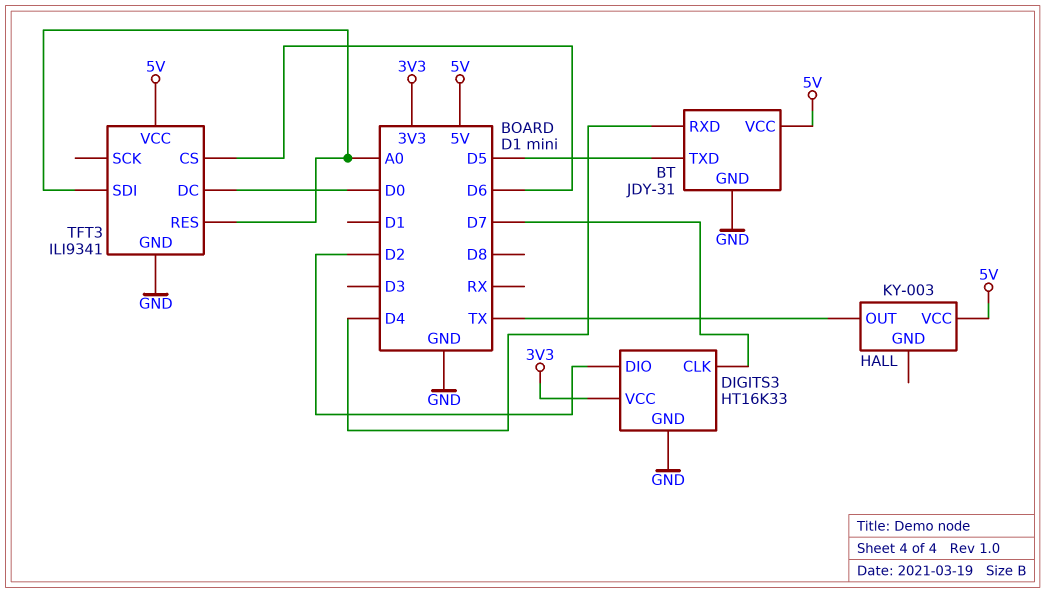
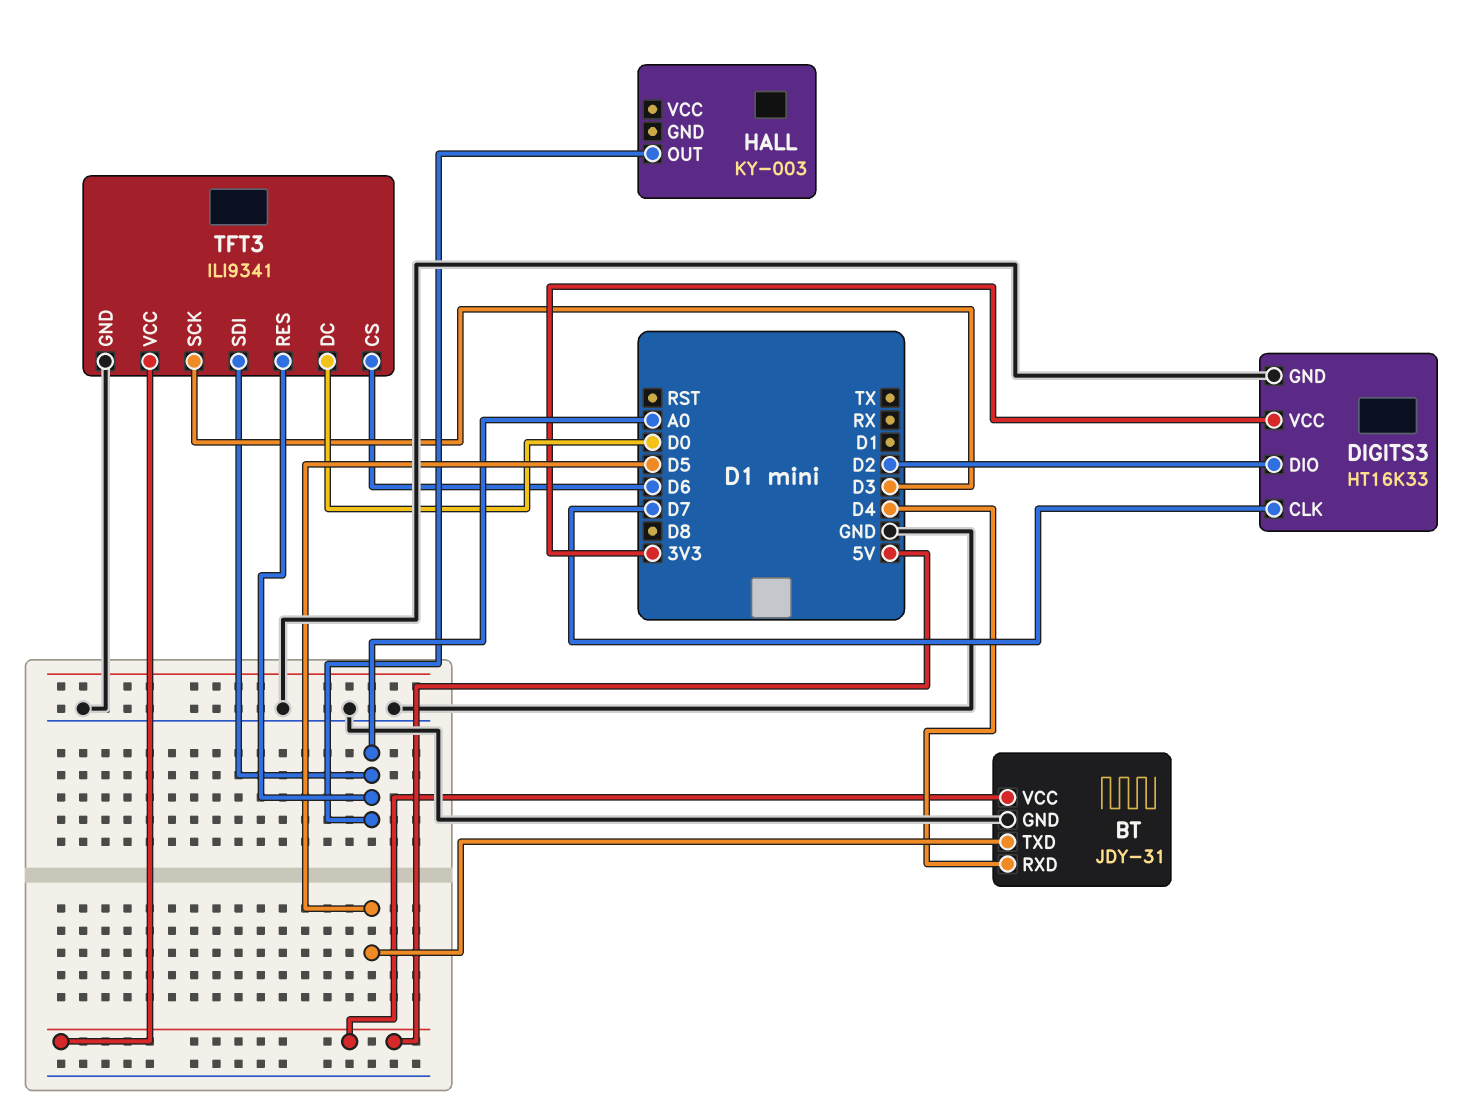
HALL pin OUT: TX -> A0
HALL pin VCC: 5V -> none
TFT3 pin SCK: none -> D3

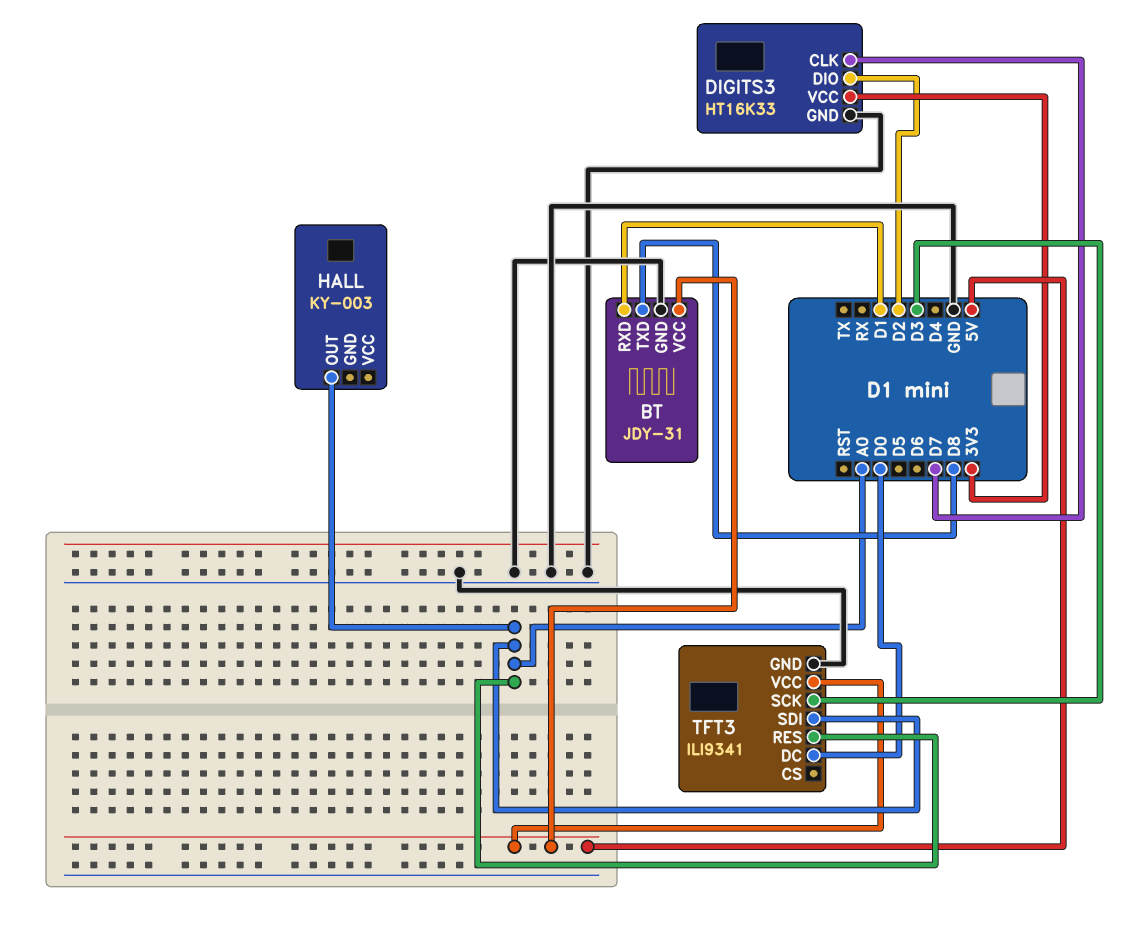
BT pin RXD: D4 -> D1
BT pin TXD: D5 -> D8
TFT3 pin CS: D6 -> none

